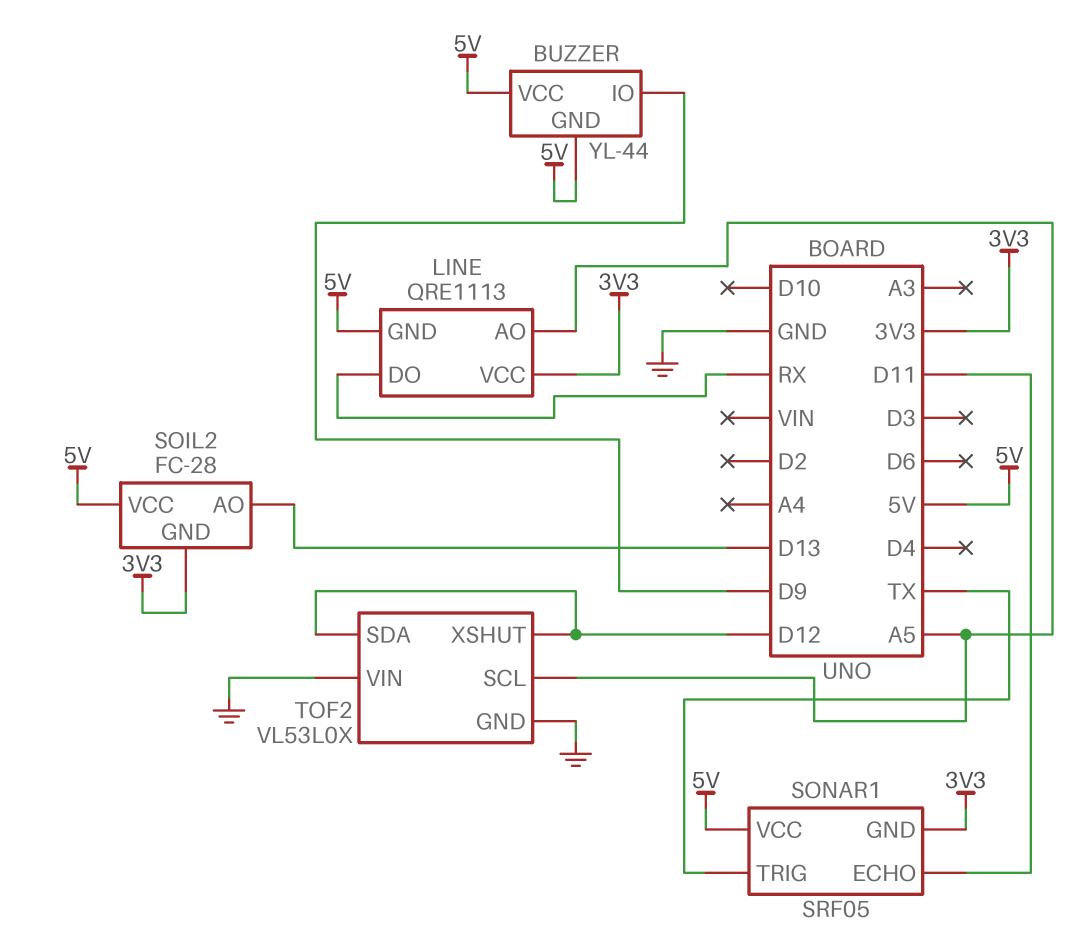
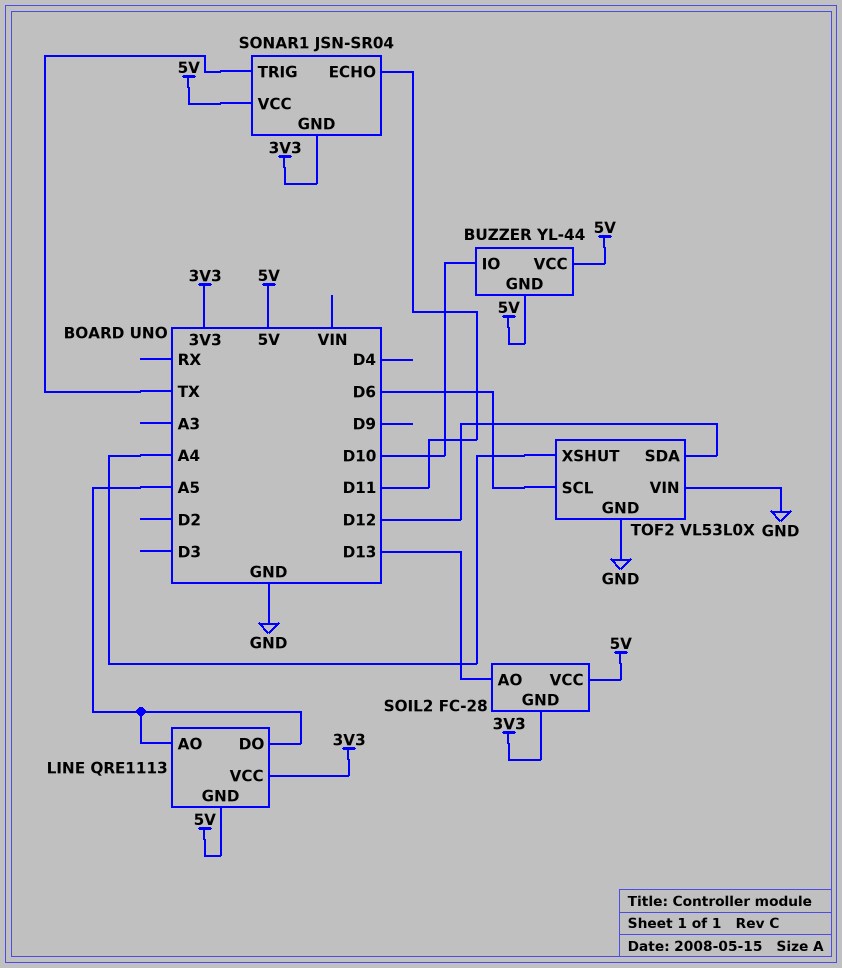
BUZZER pin IO: D9 -> D10
LINE pin DO: RX -> A5
SONAR1: SRF05 -> JSN-SR04
TOF2 pin SCL: A5 -> D6
TOF2 pin XSHUT: D12 -> A4

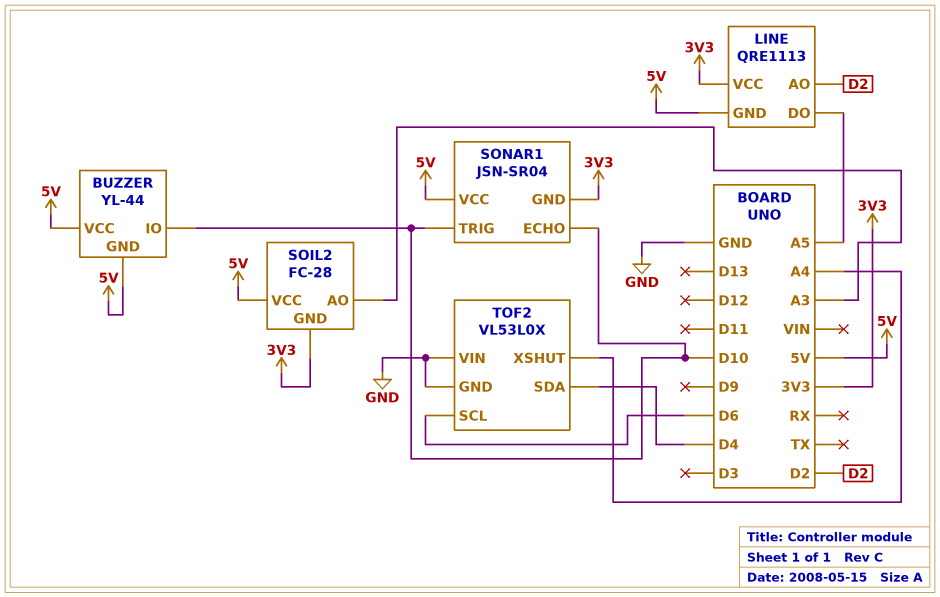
LINE pin AO: A5 -> D2
SOIL2 pin AO: D13 -> A3
SONAR1 pin ECHO: D11 -> D10
SONAR1 pin TRIG: TX -> D10
TOF2 pin SDA: D12 -> D4

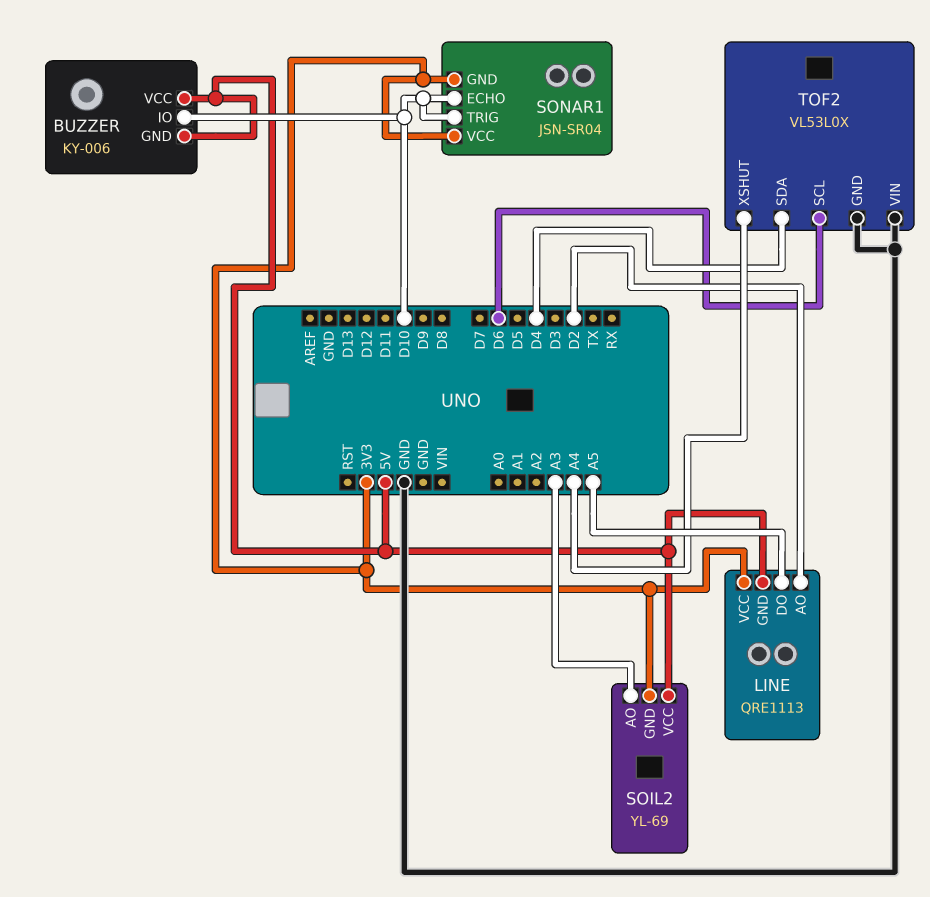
BUZZER: YL-44 -> KY-006
SOIL2: FC-28 -> YL-69
SONAR1 pin VCC: 5V -> 3V3

